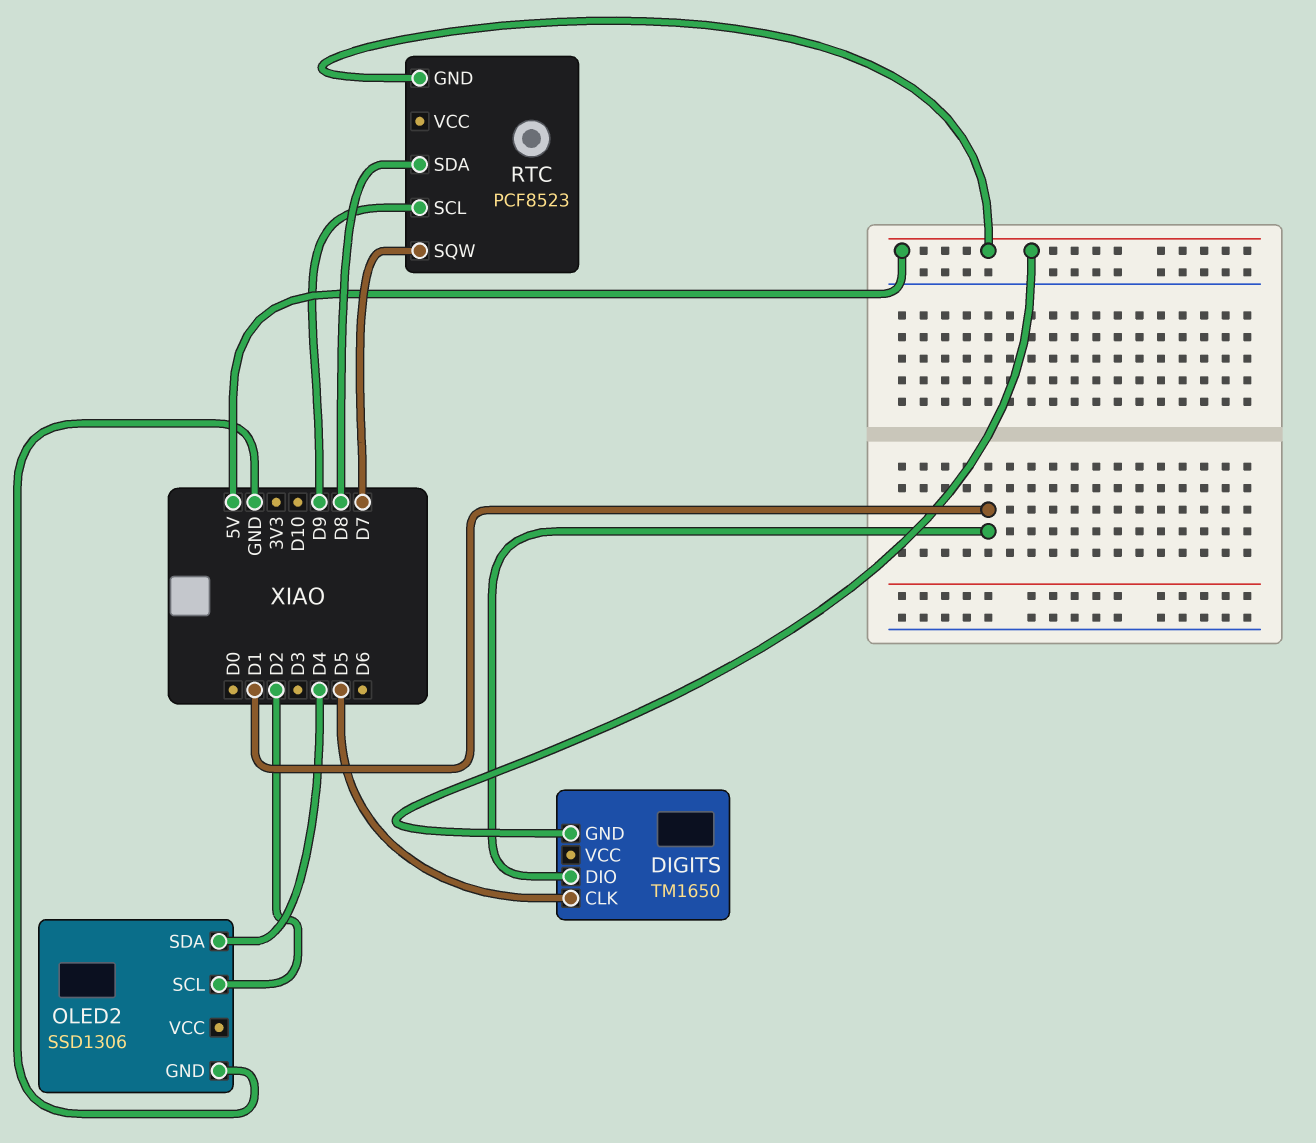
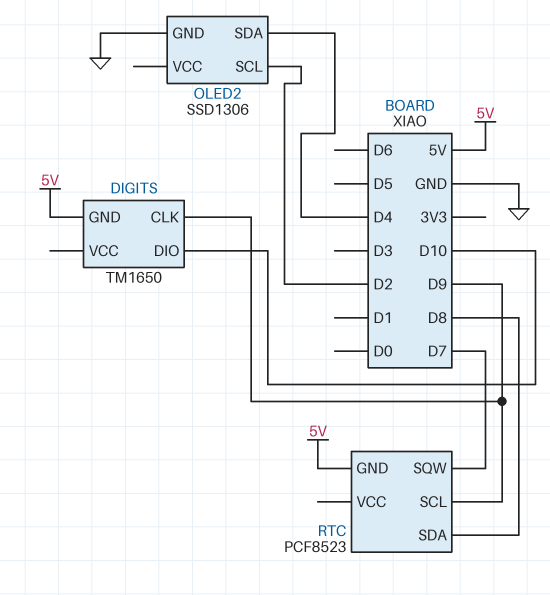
DIGITS pin CLK: D5 -> D9
DIGITS pin DIO: D1 -> D10

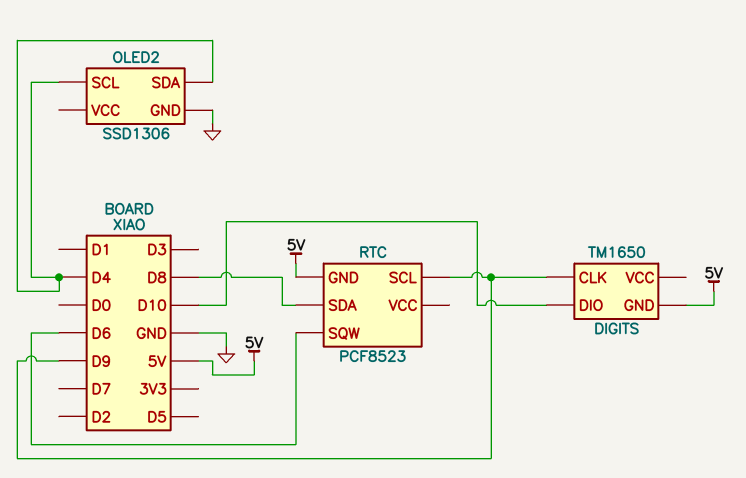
OLED2 pin SCL: D2 -> D4
RTC pin SQW: D7 -> D6

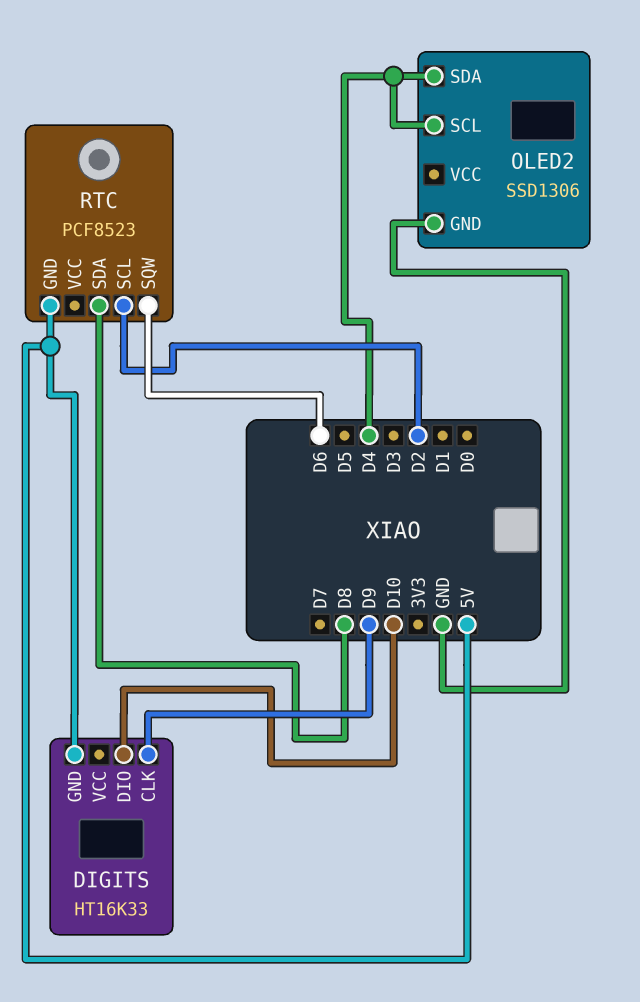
DIGITS: TM1650 -> HT16K33
RTC pin SCL: D9 -> D2

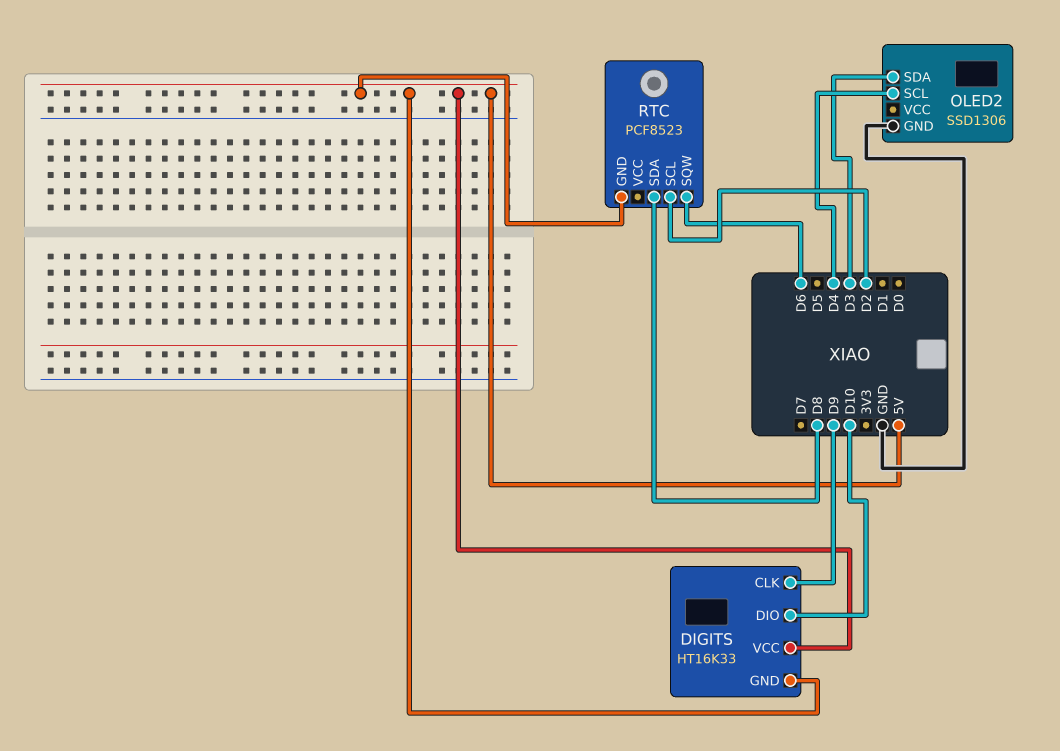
DIGITS pin VCC: none -> 5V
OLED2 pin SDA: D4 -> D3

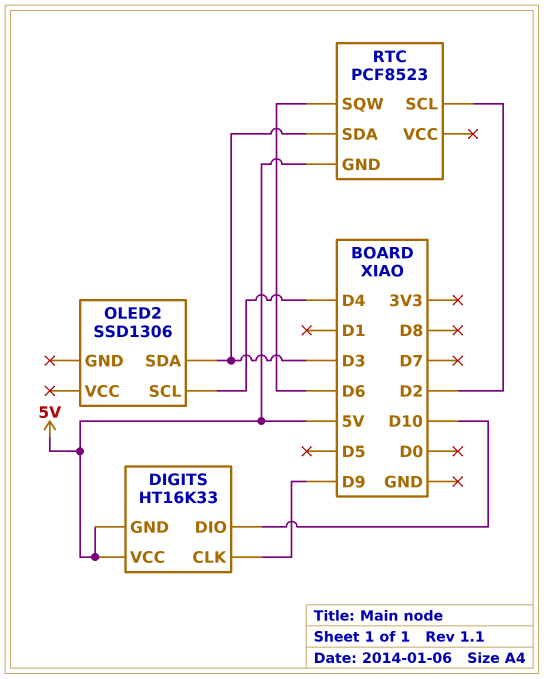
OLED2 pin GND: GND -> none
RTC pin SDA: D8 -> D3

